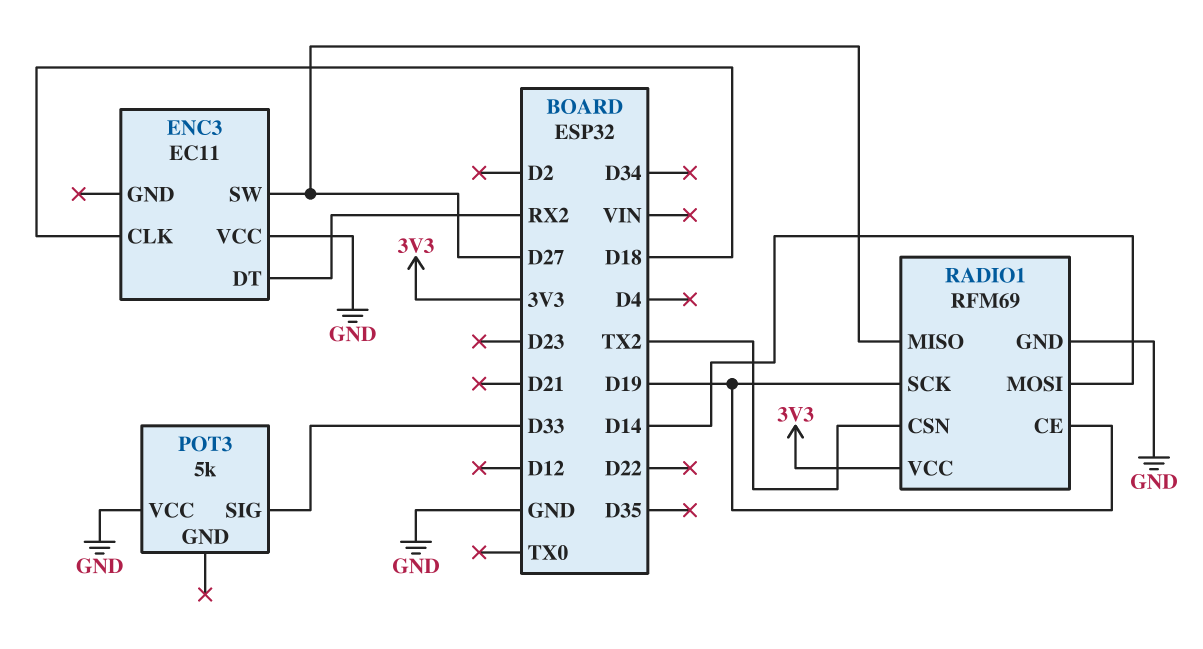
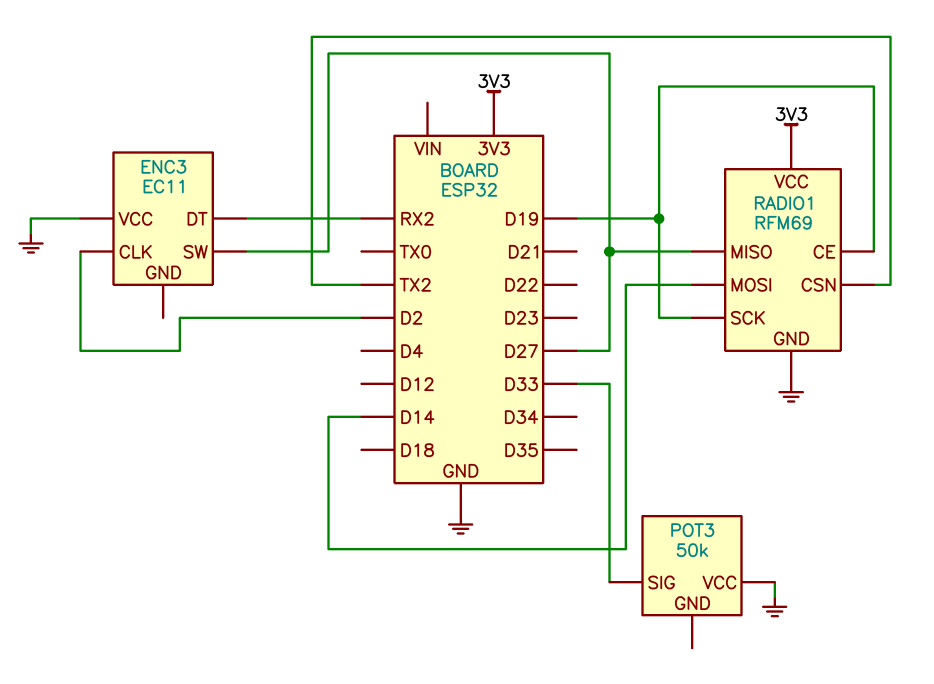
ENC3 pin CLK: D18 -> D2
POT3: 5k -> 50k

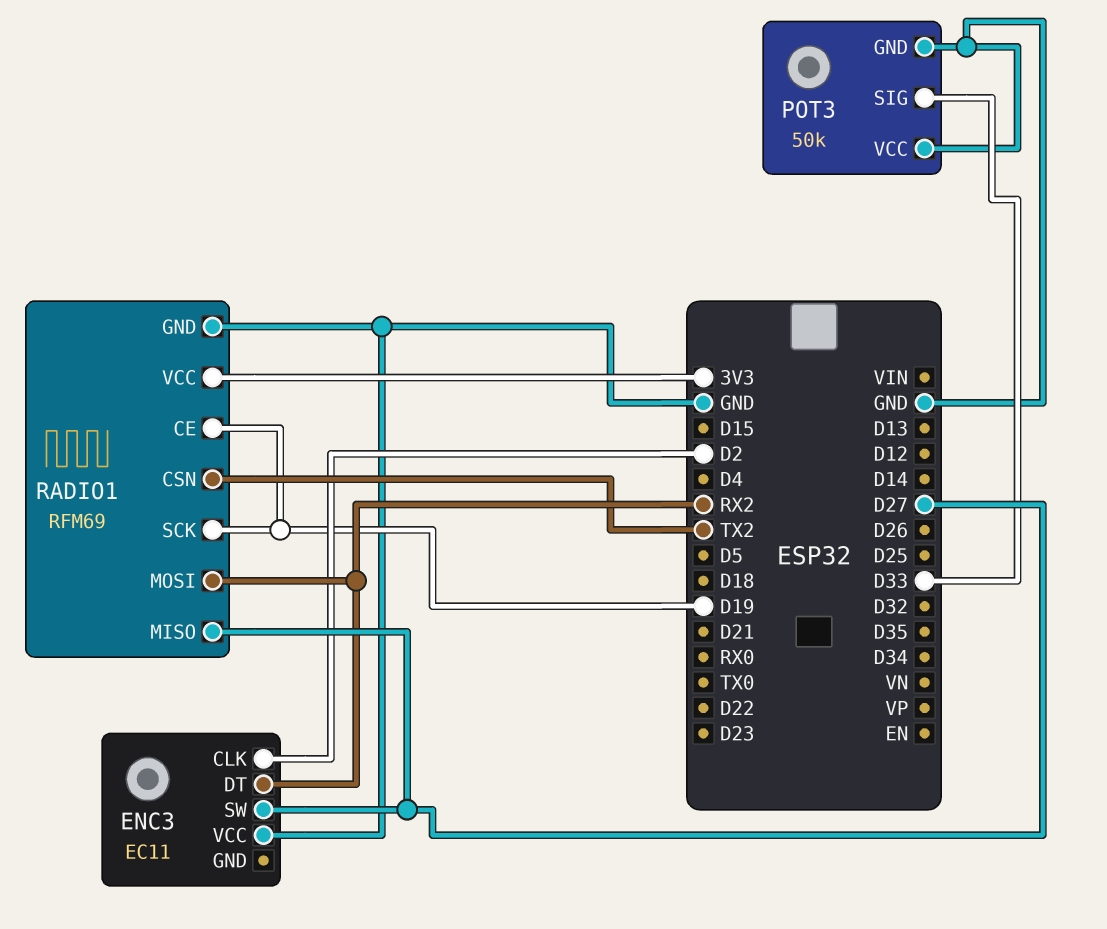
POT3 pin GND: none -> GND
RADIO1 pin MOSI: D14 -> RX2

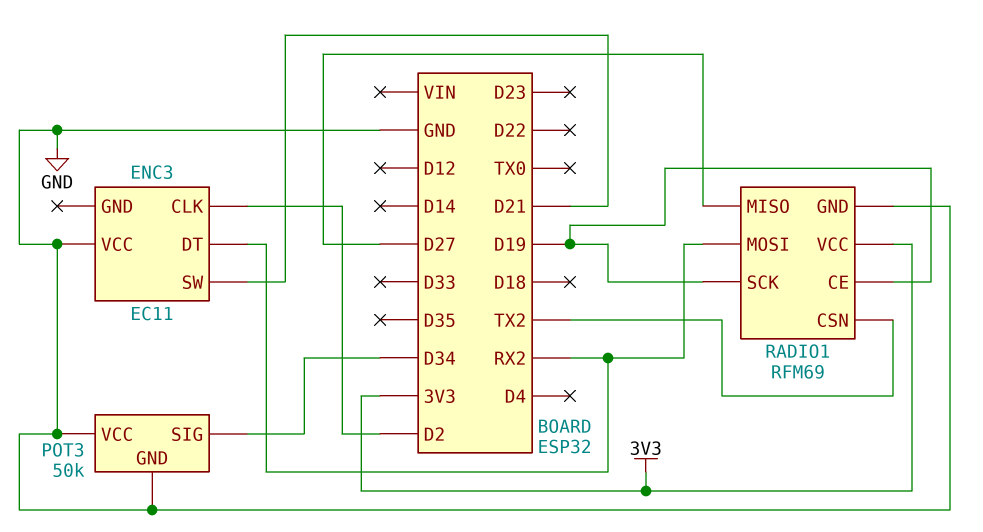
ENC3 pin SW: D27 -> D21
POT3 pin SIG: D33 -> D34

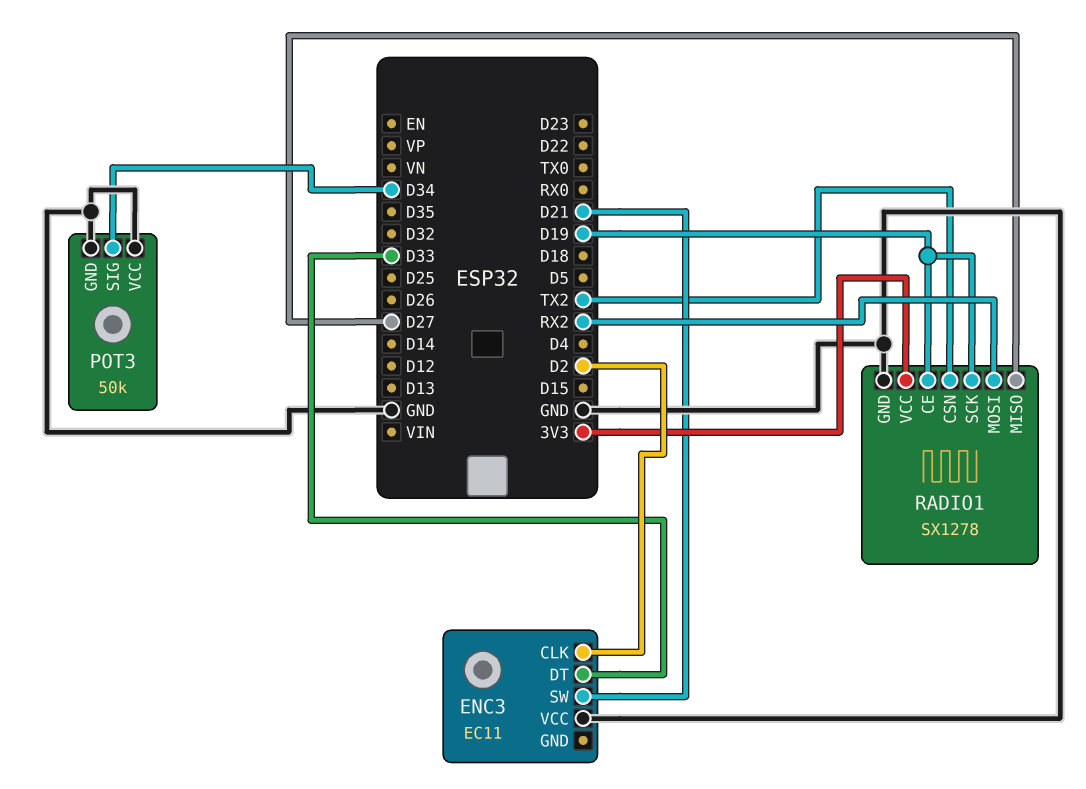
ENC3 pin DT: RX2 -> D33
RADIO1: RFM69 -> SX1278

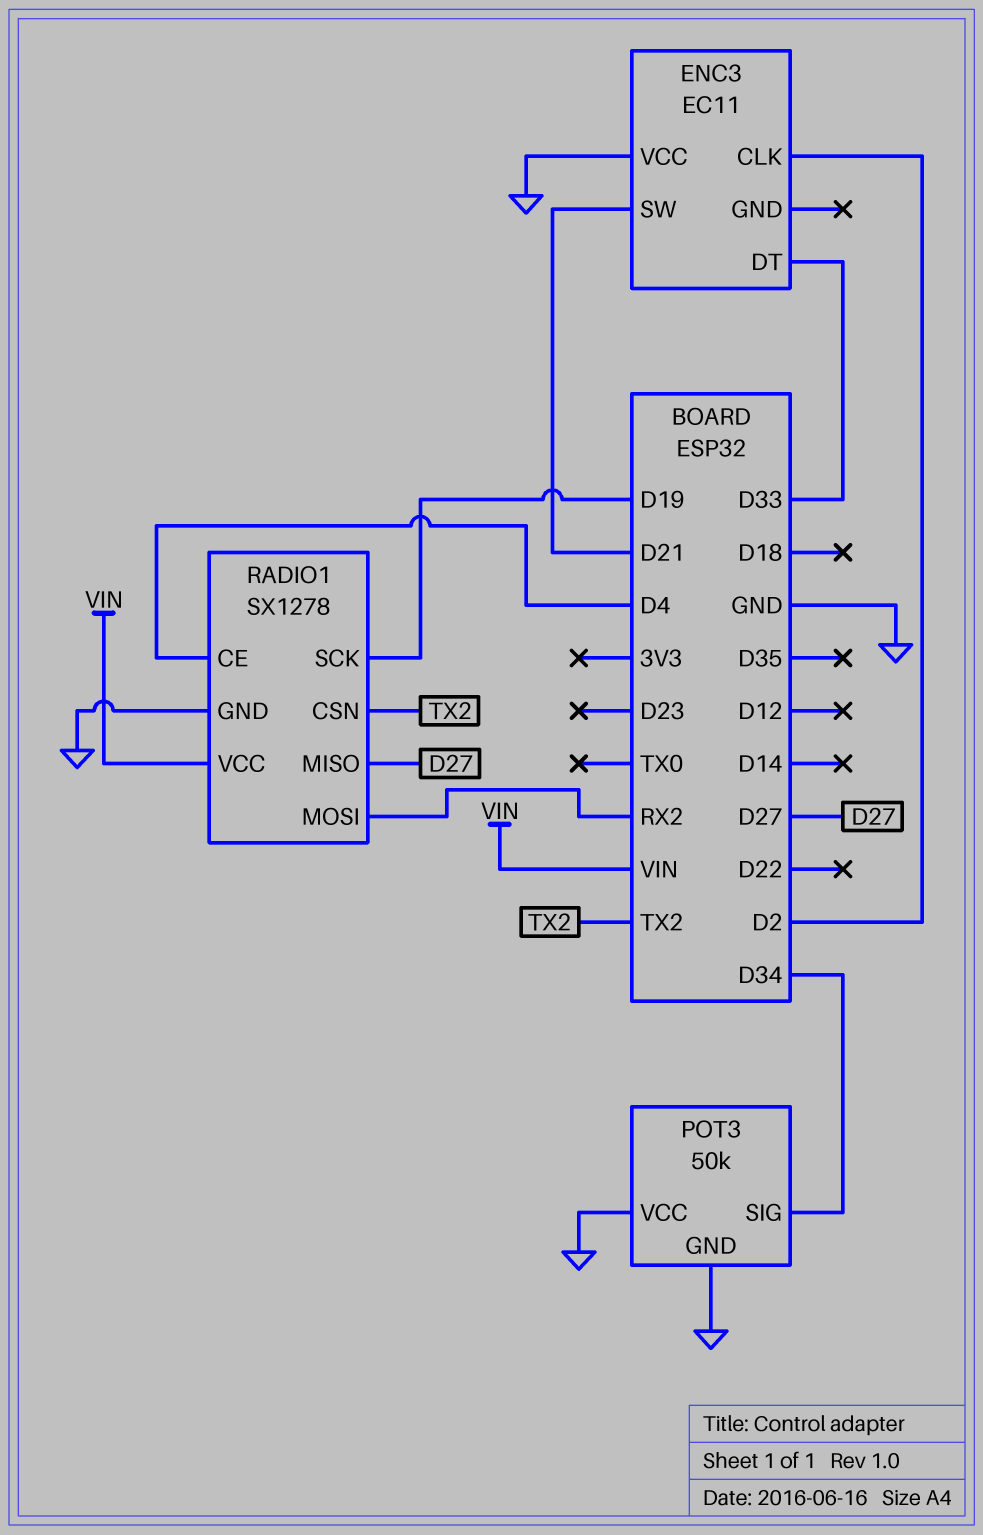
RADIO1 pin CE: D19 -> D4
RADIO1 pin VCC: 3V3 -> VIN

